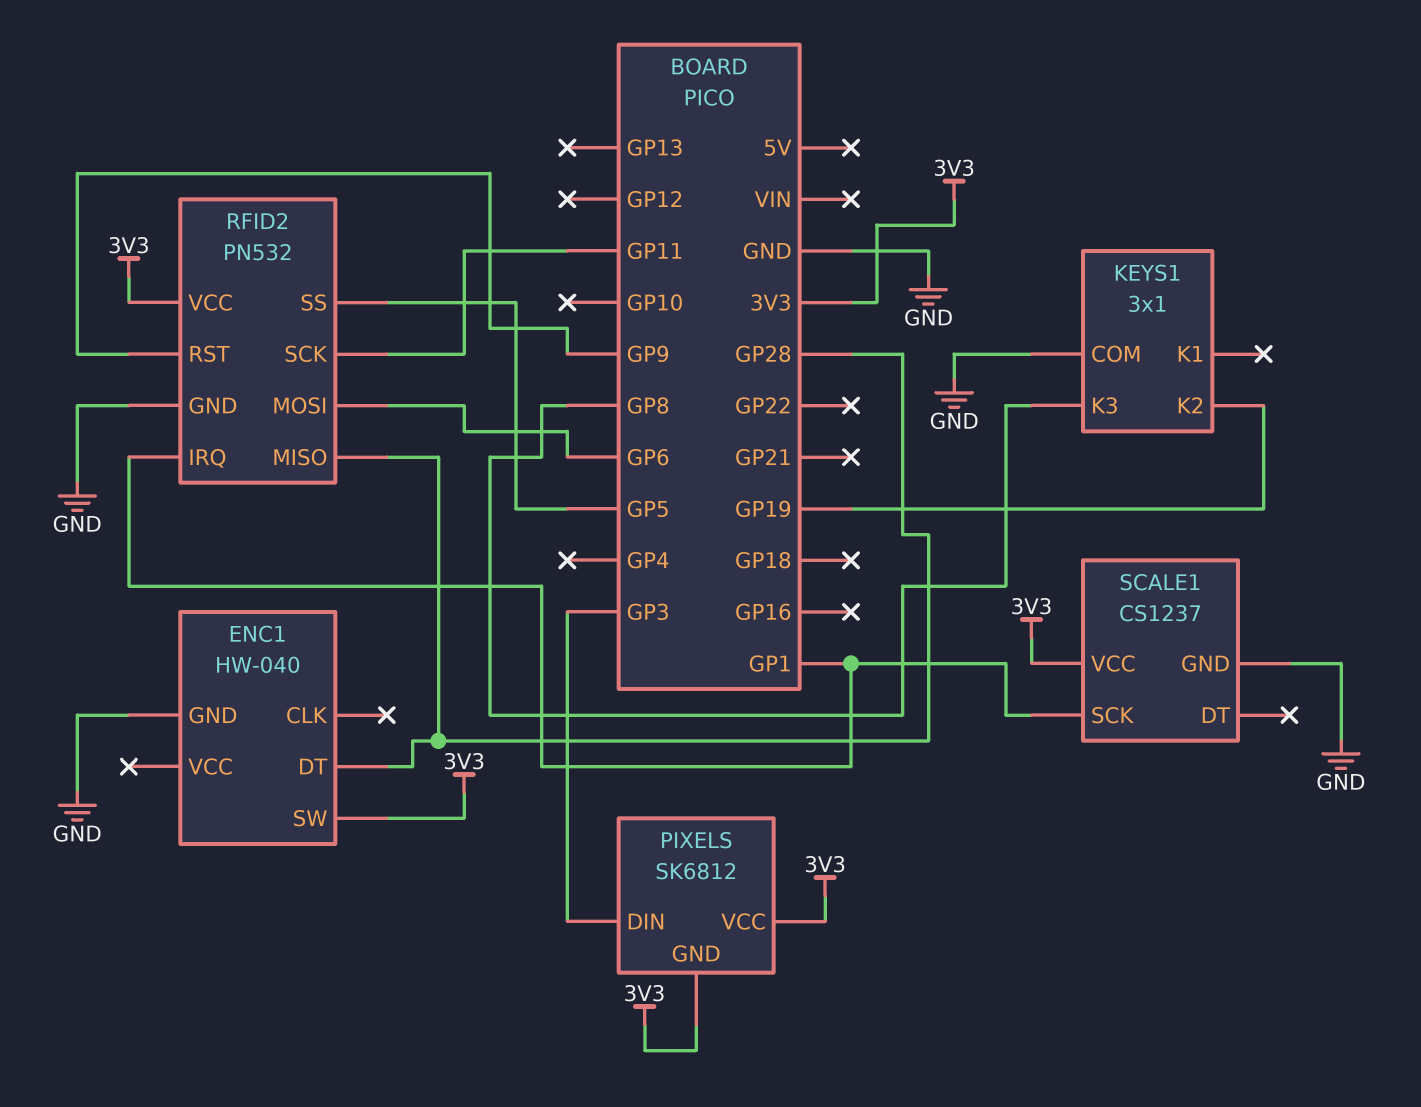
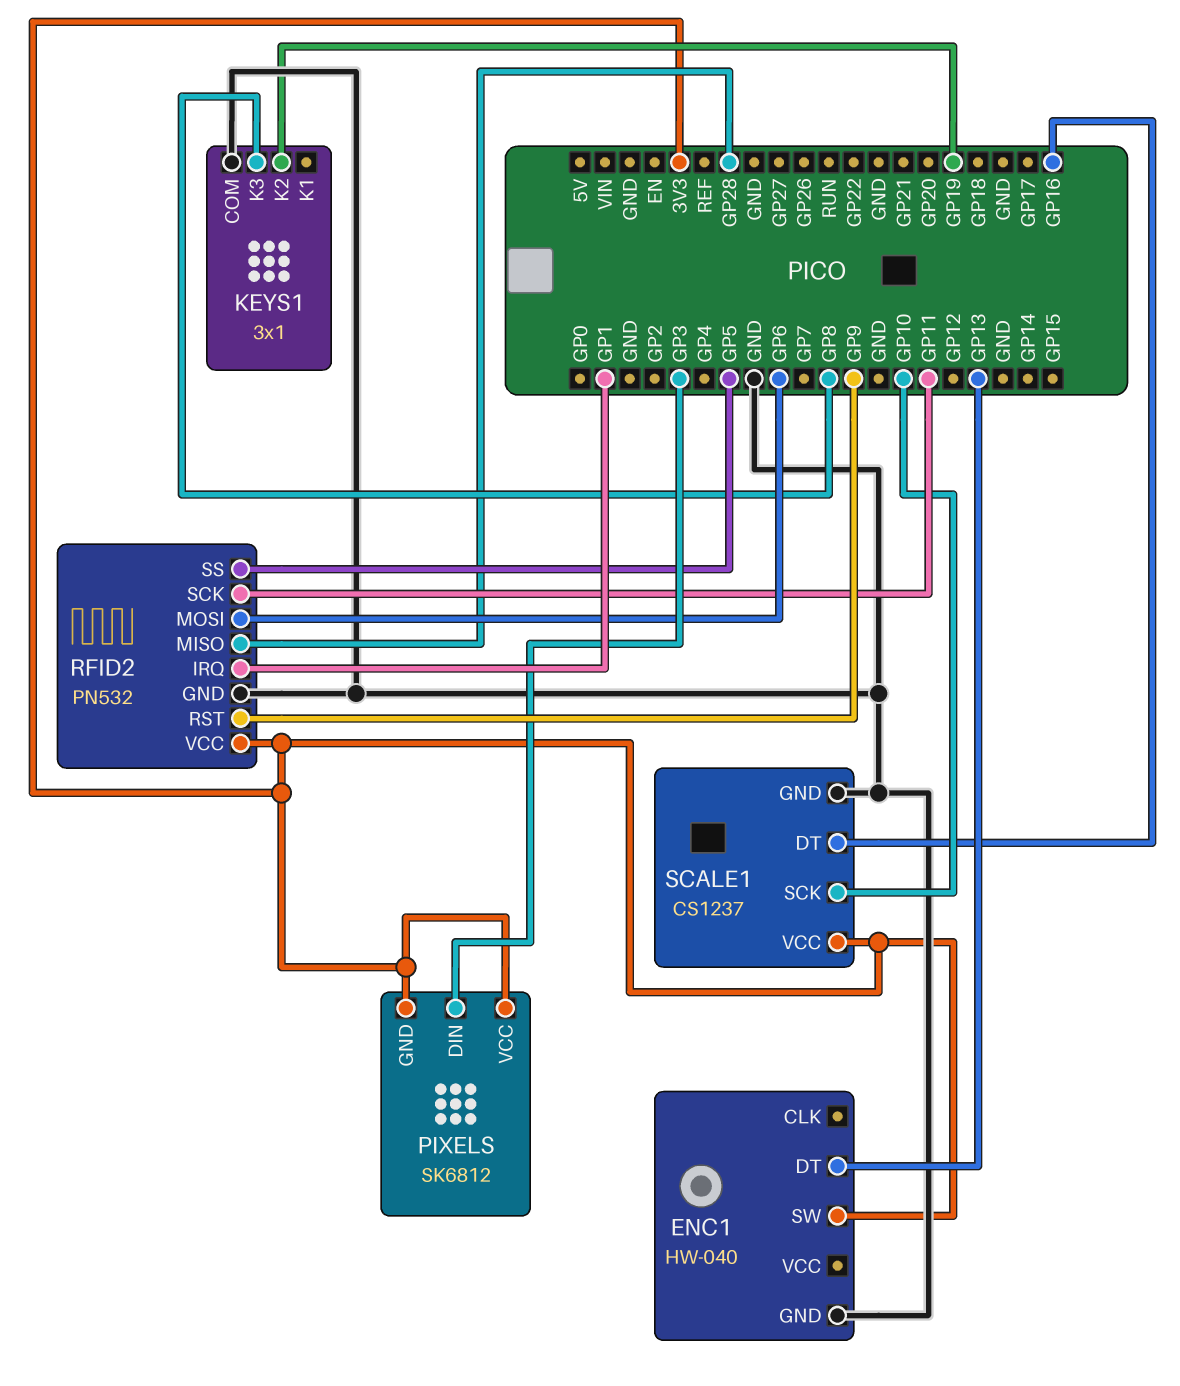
ENC1 pin DT: GP28 -> GP13
SCALE1 pin DT: none -> GP16
SCALE1 pin SCK: GP1 -> GP10

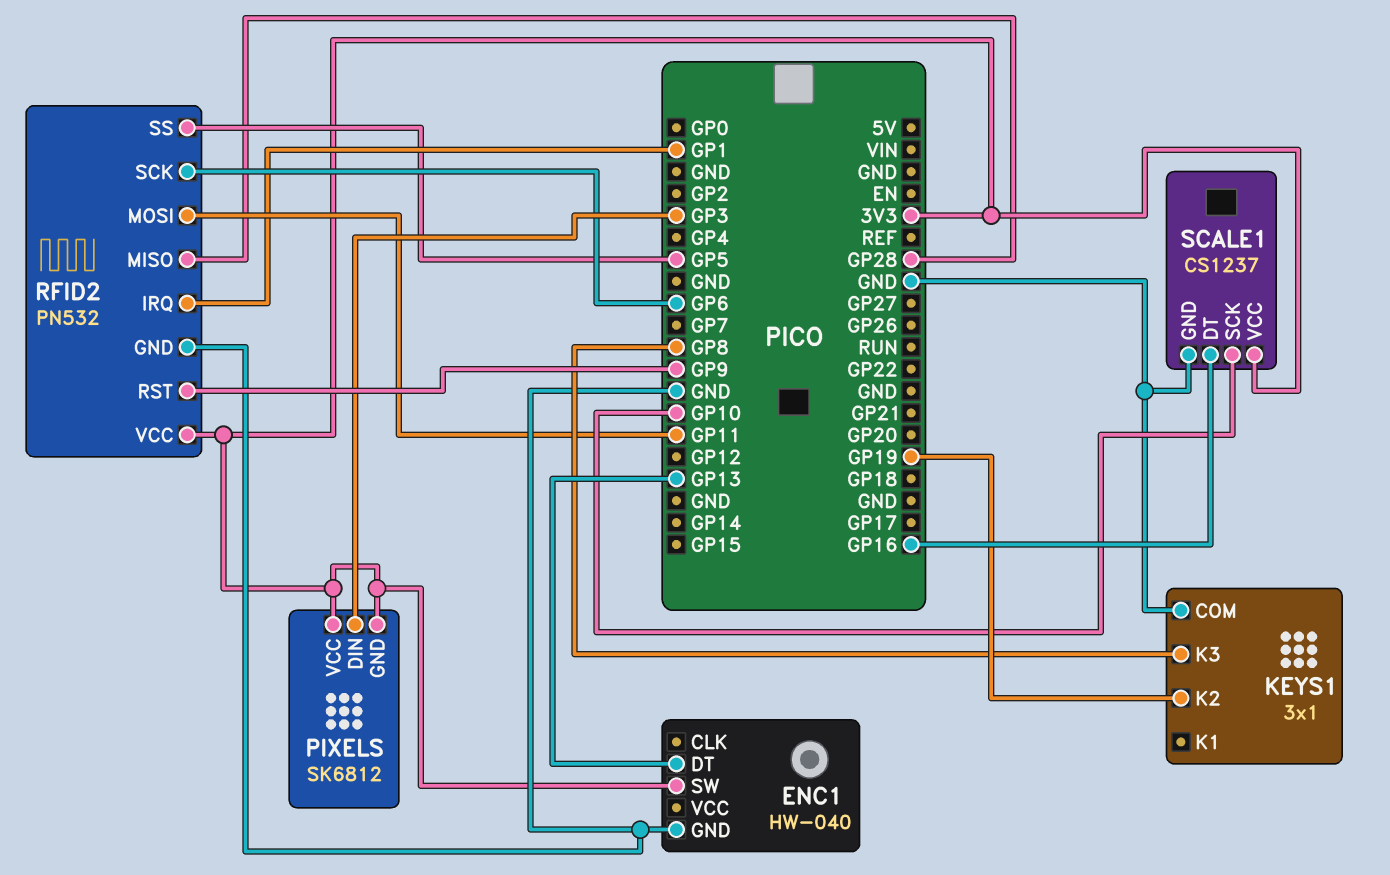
RFID2 pin MOSI: GP6 -> GP11
RFID2 pin SCK: GP11 -> GP6

